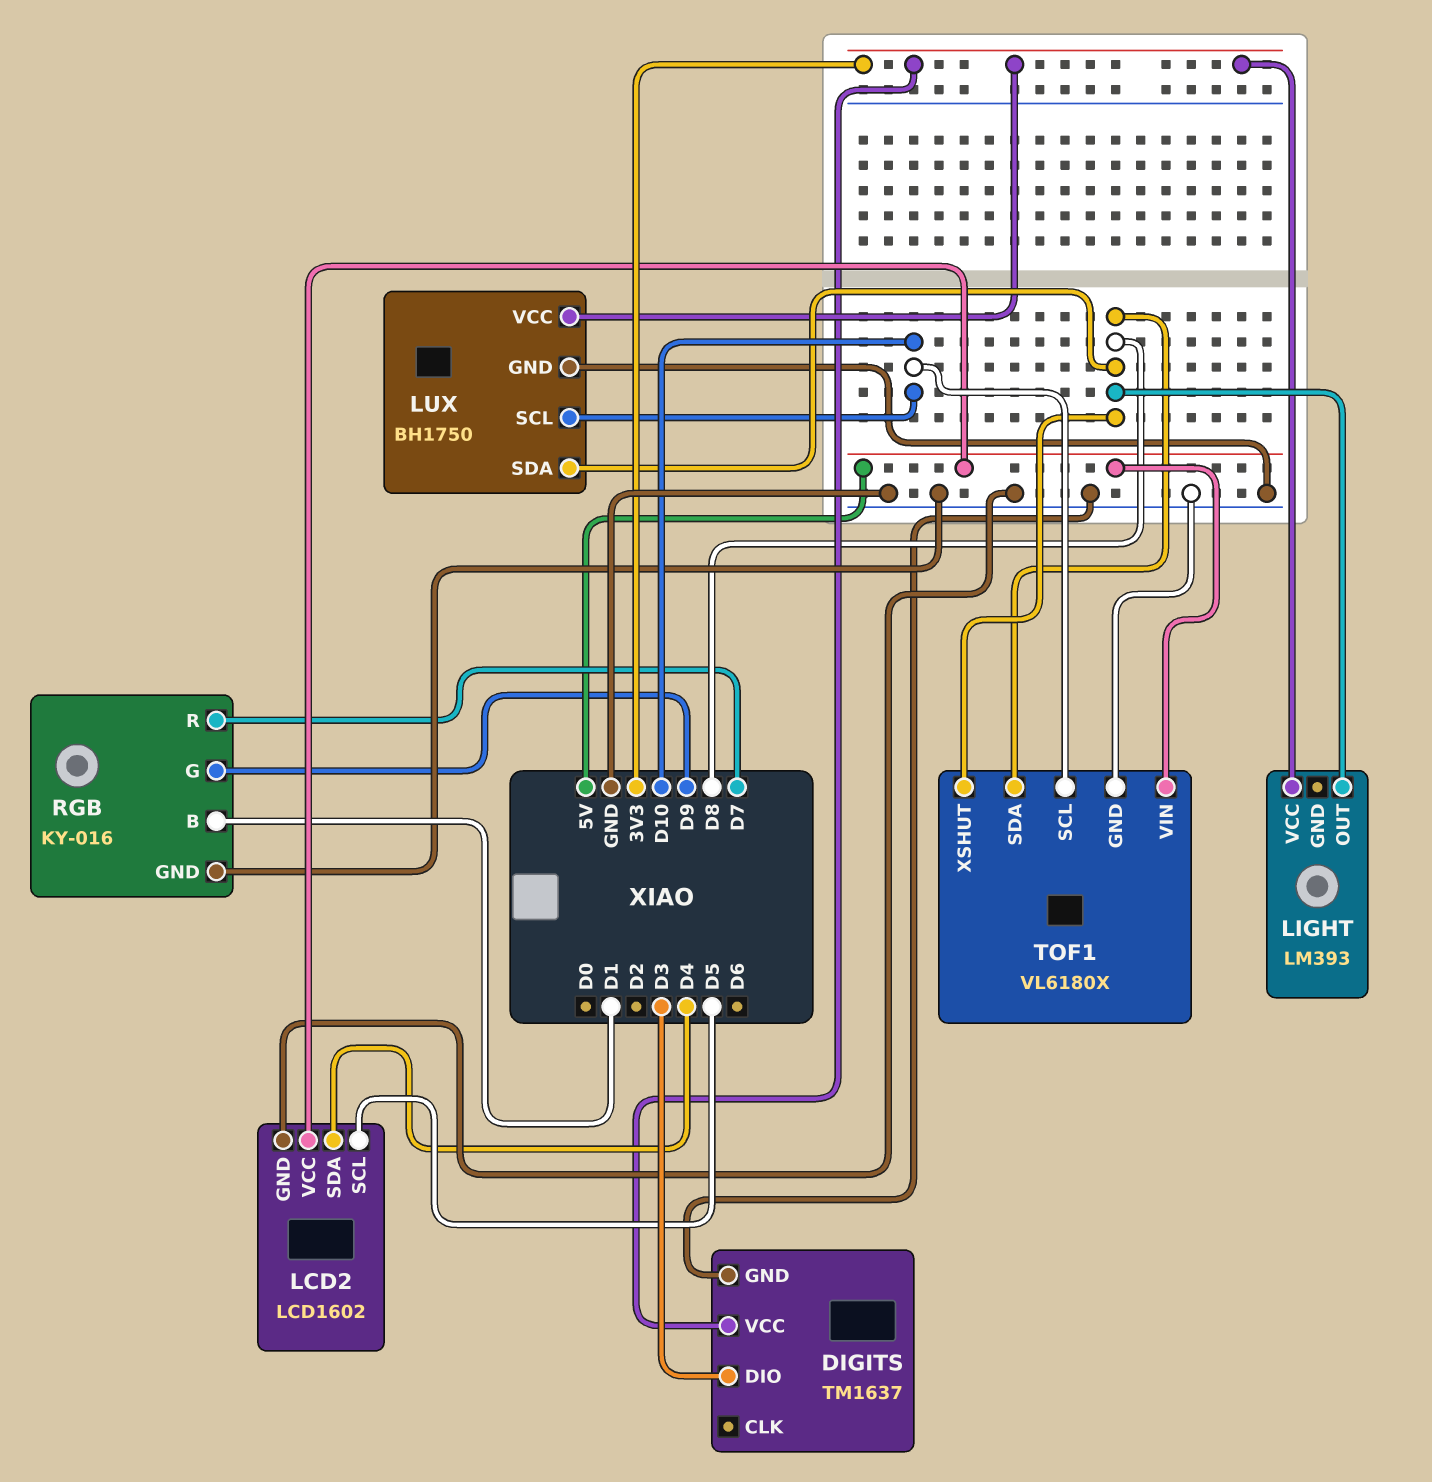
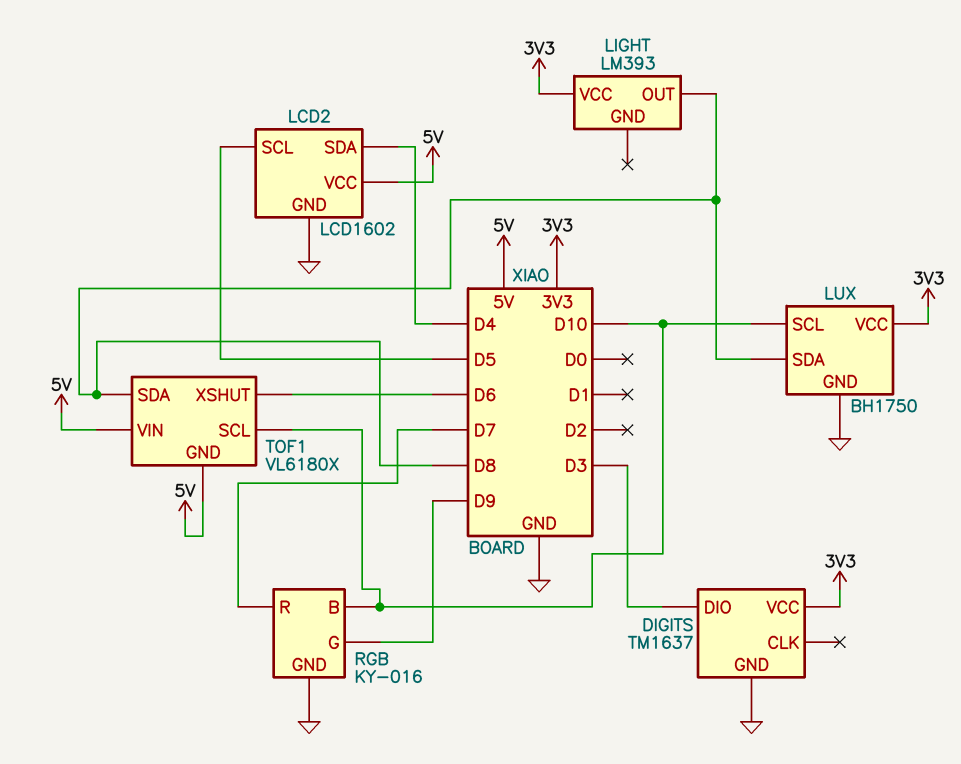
RGB pin B: D1 -> D10
TOF1 pin GND: GND -> 5V
TOF1 pin XSHUT: D8 -> D6

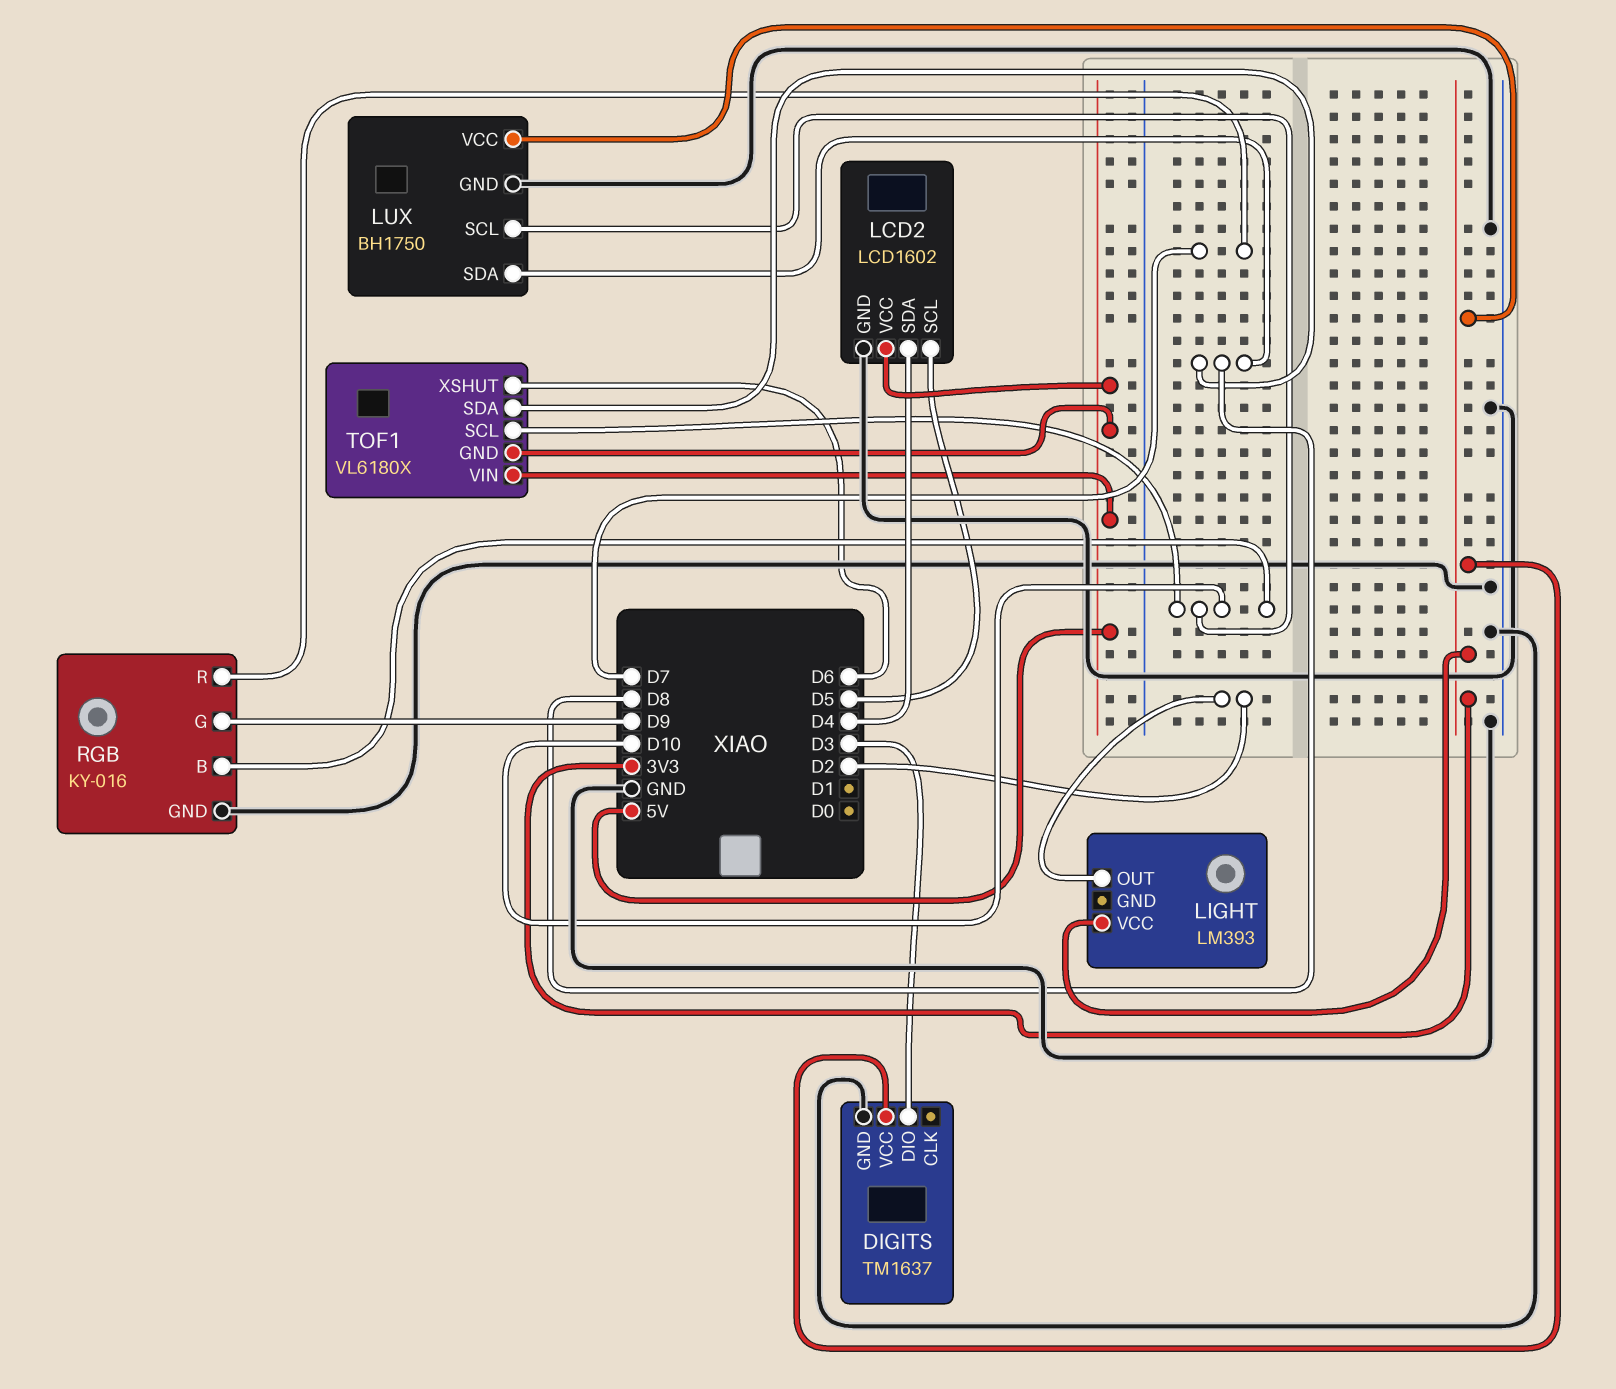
LIGHT pin OUT: D8 -> D2

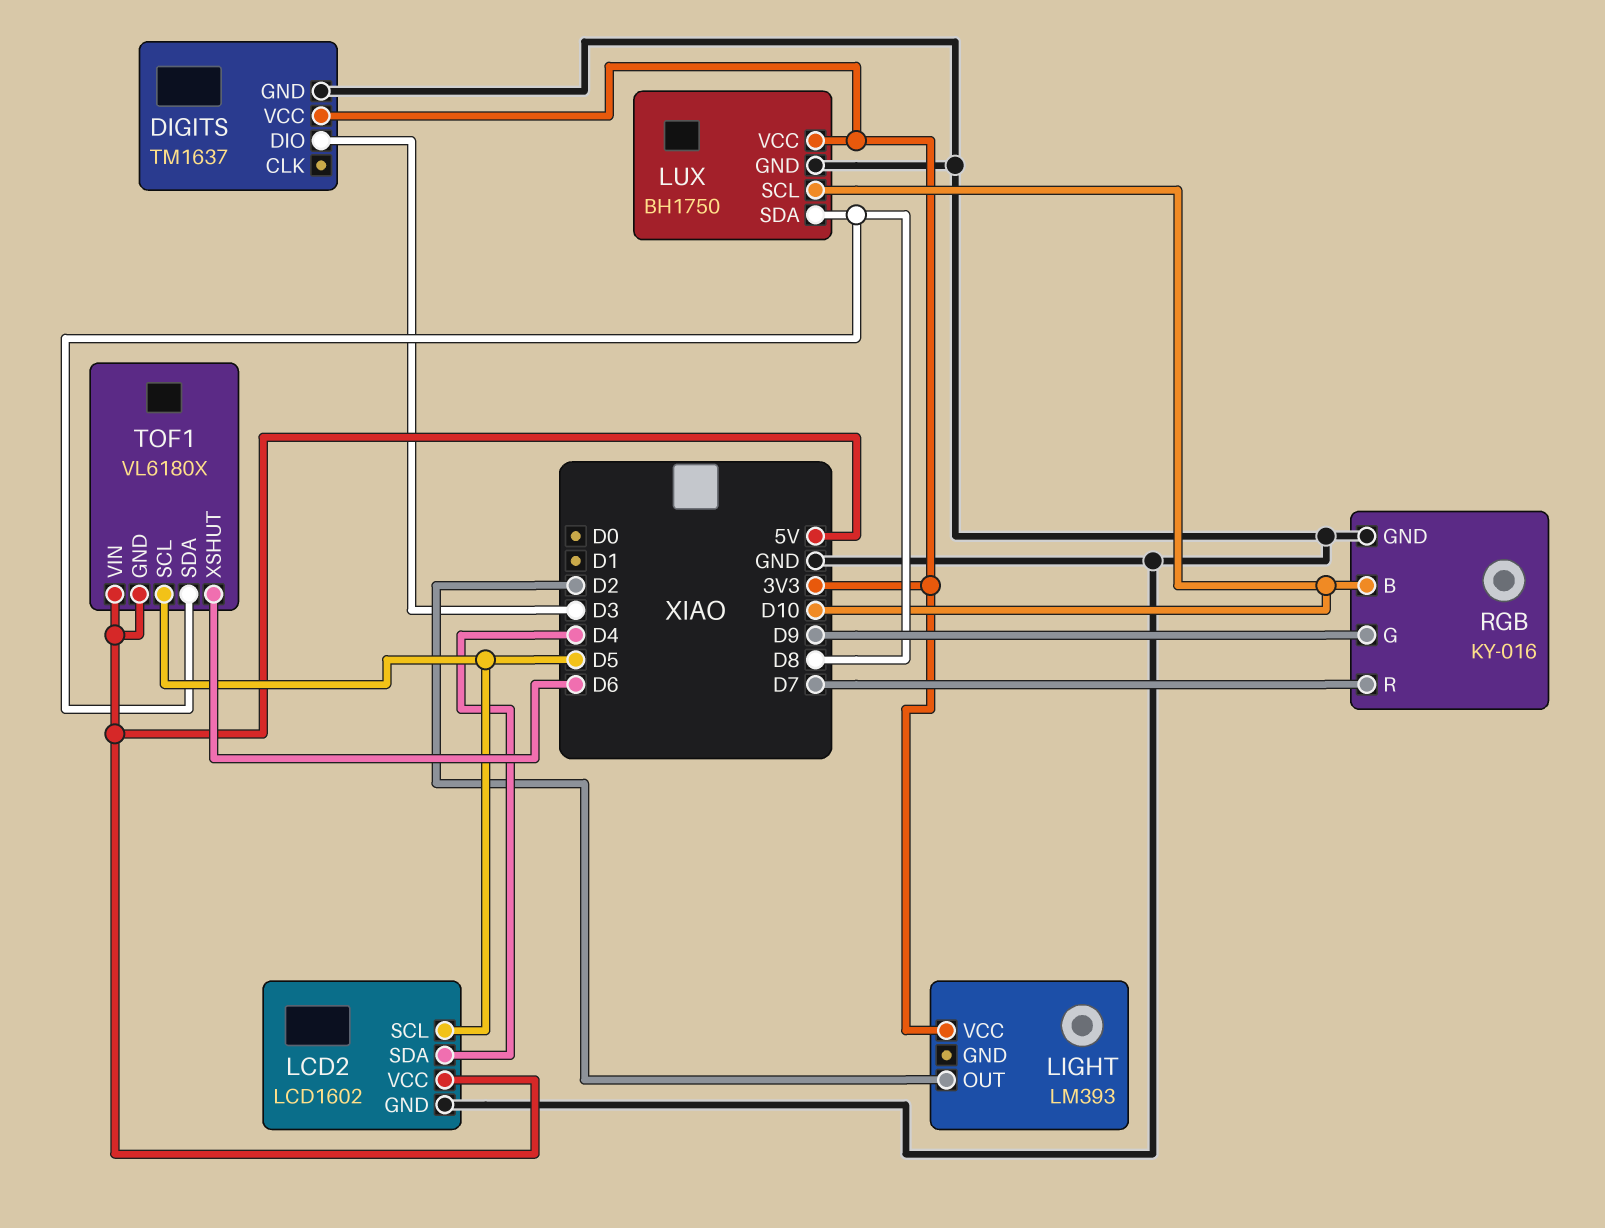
TOF1 pin SCL: D10 -> D5

